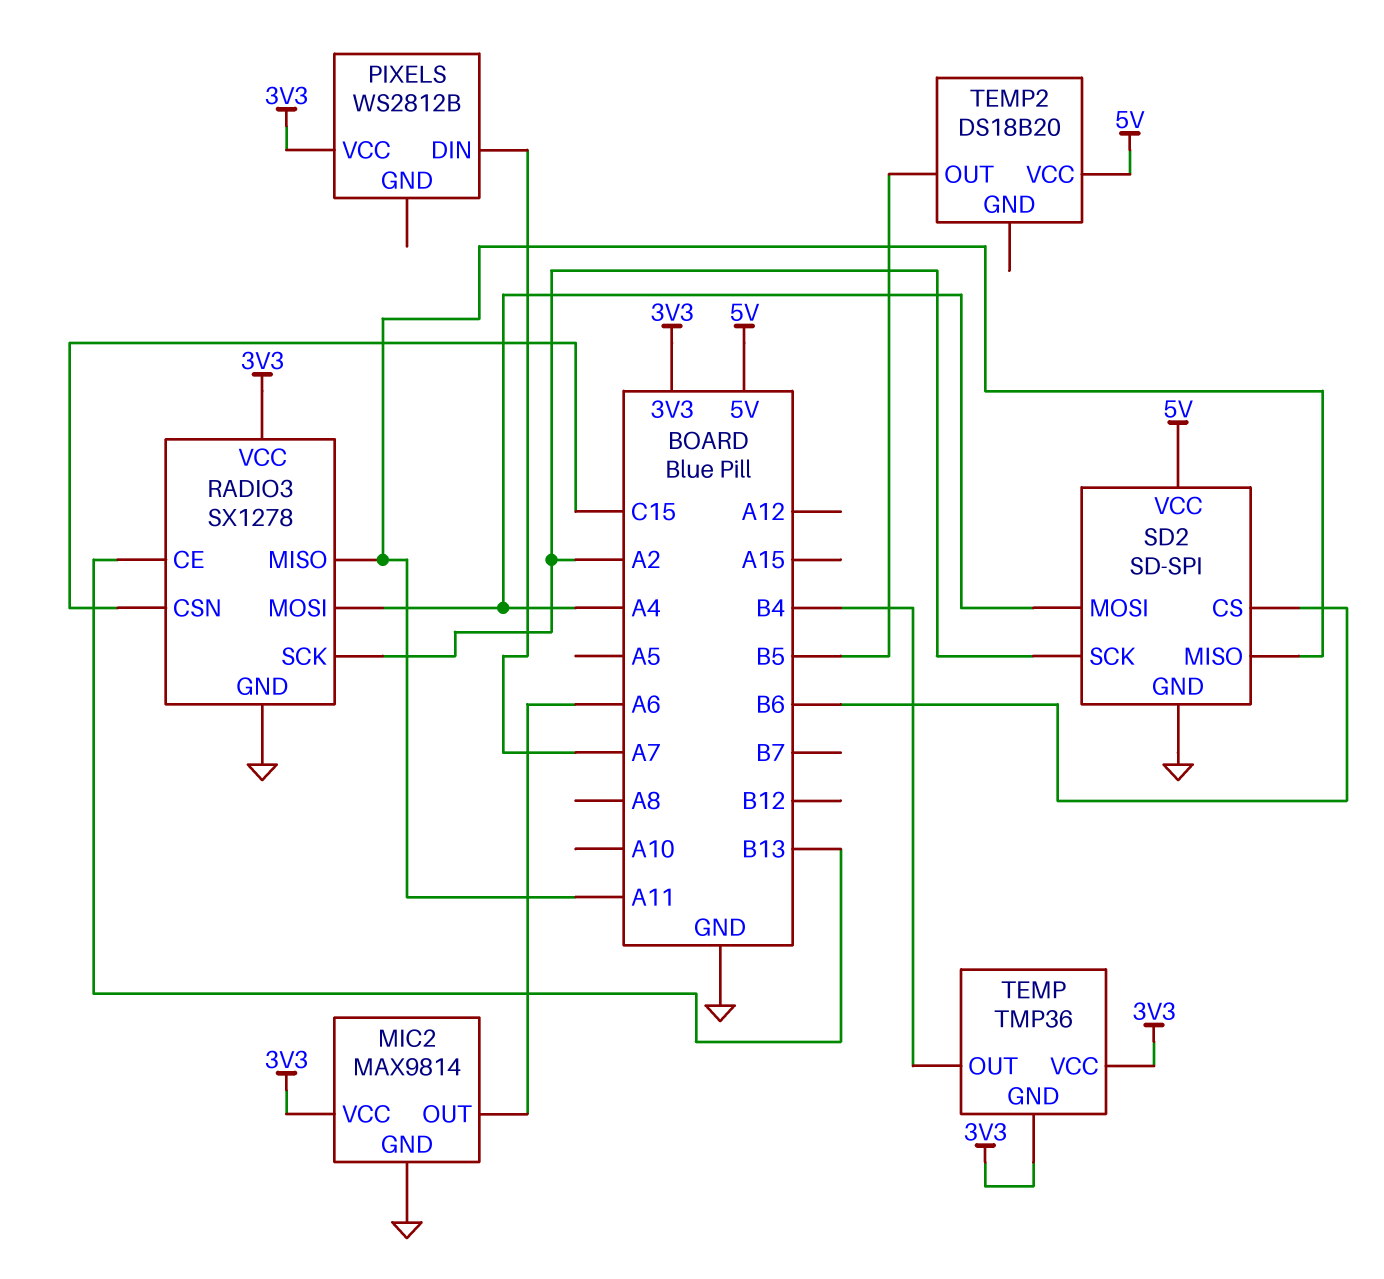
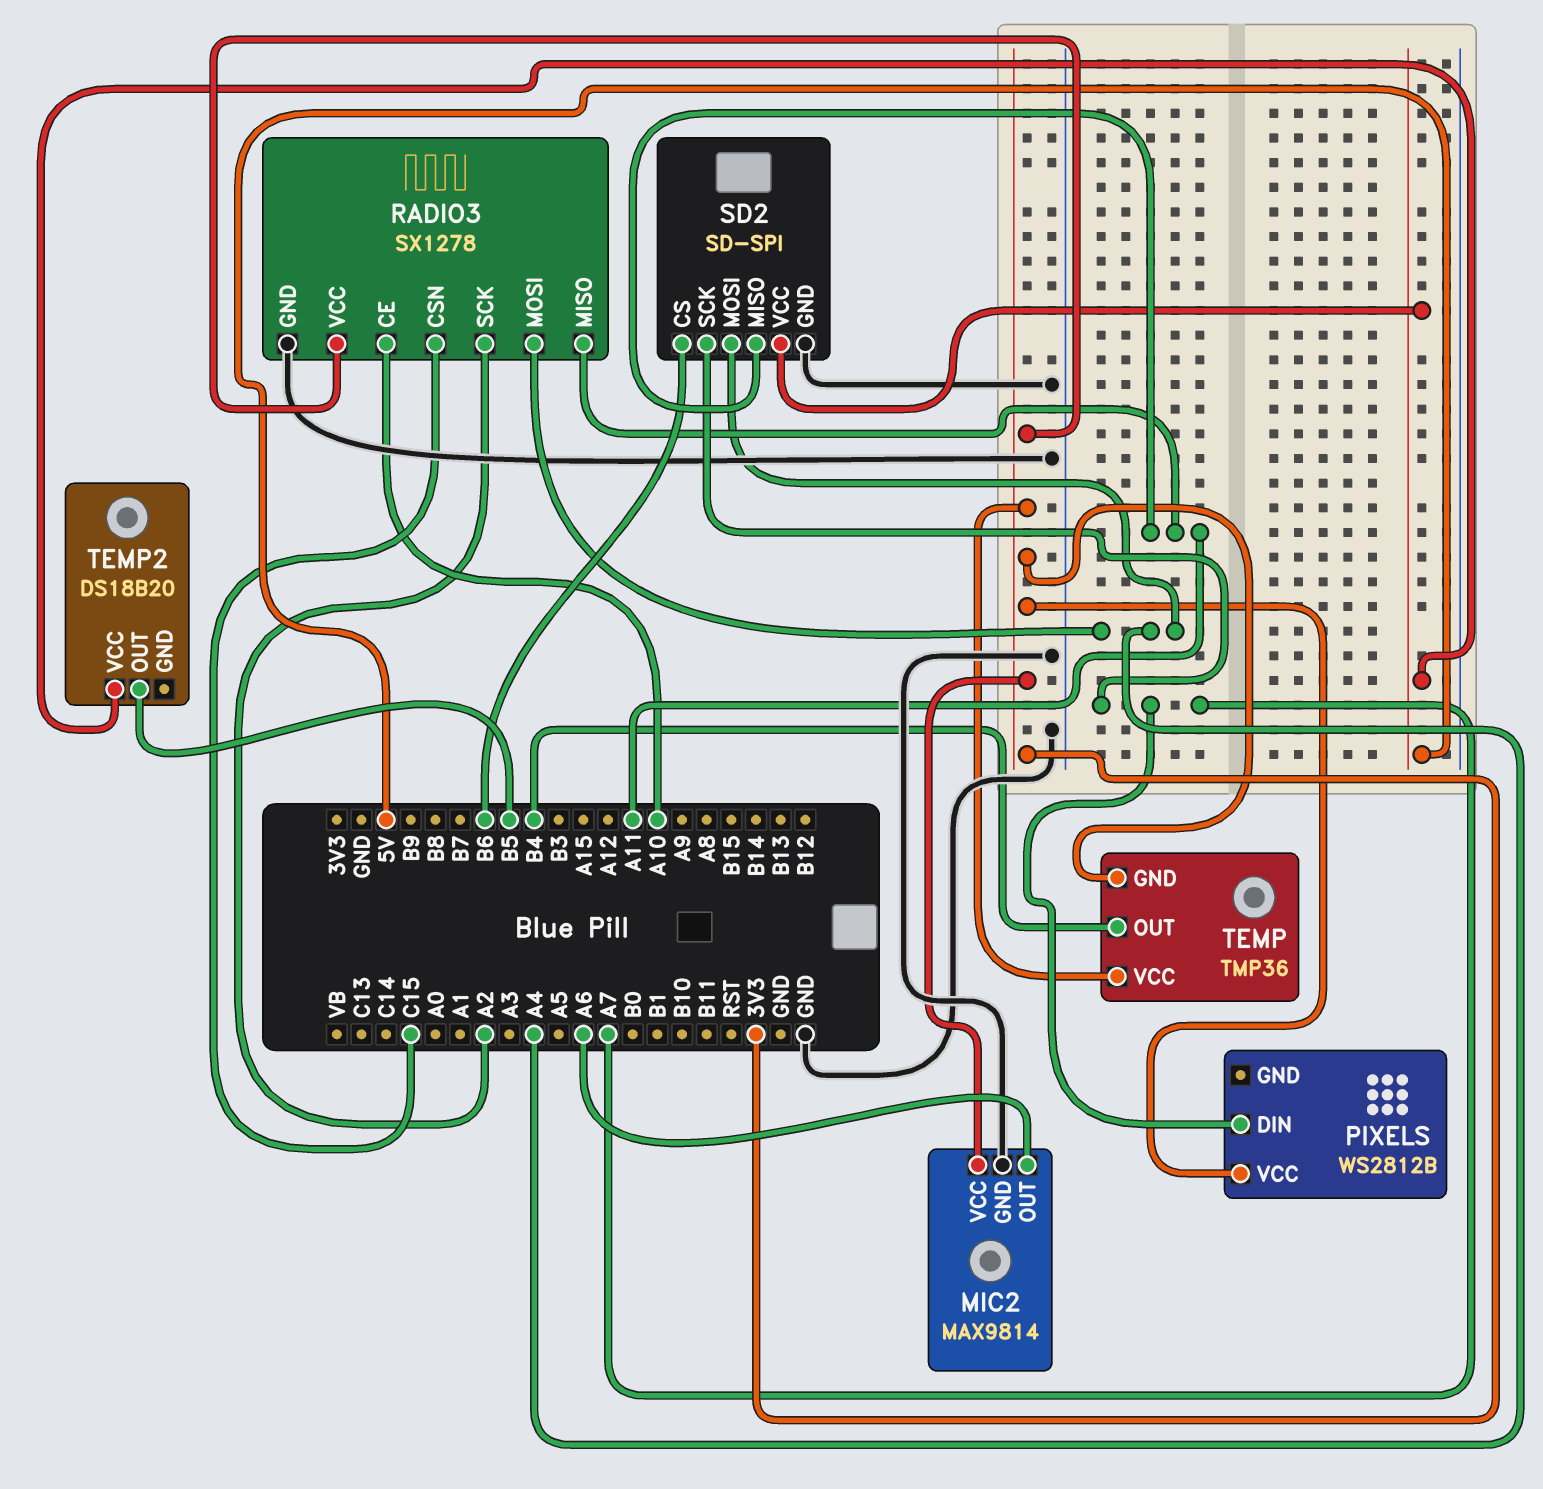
RADIO3 pin CE: B13 -> A10
SD2 pin SCK: A2 -> A7

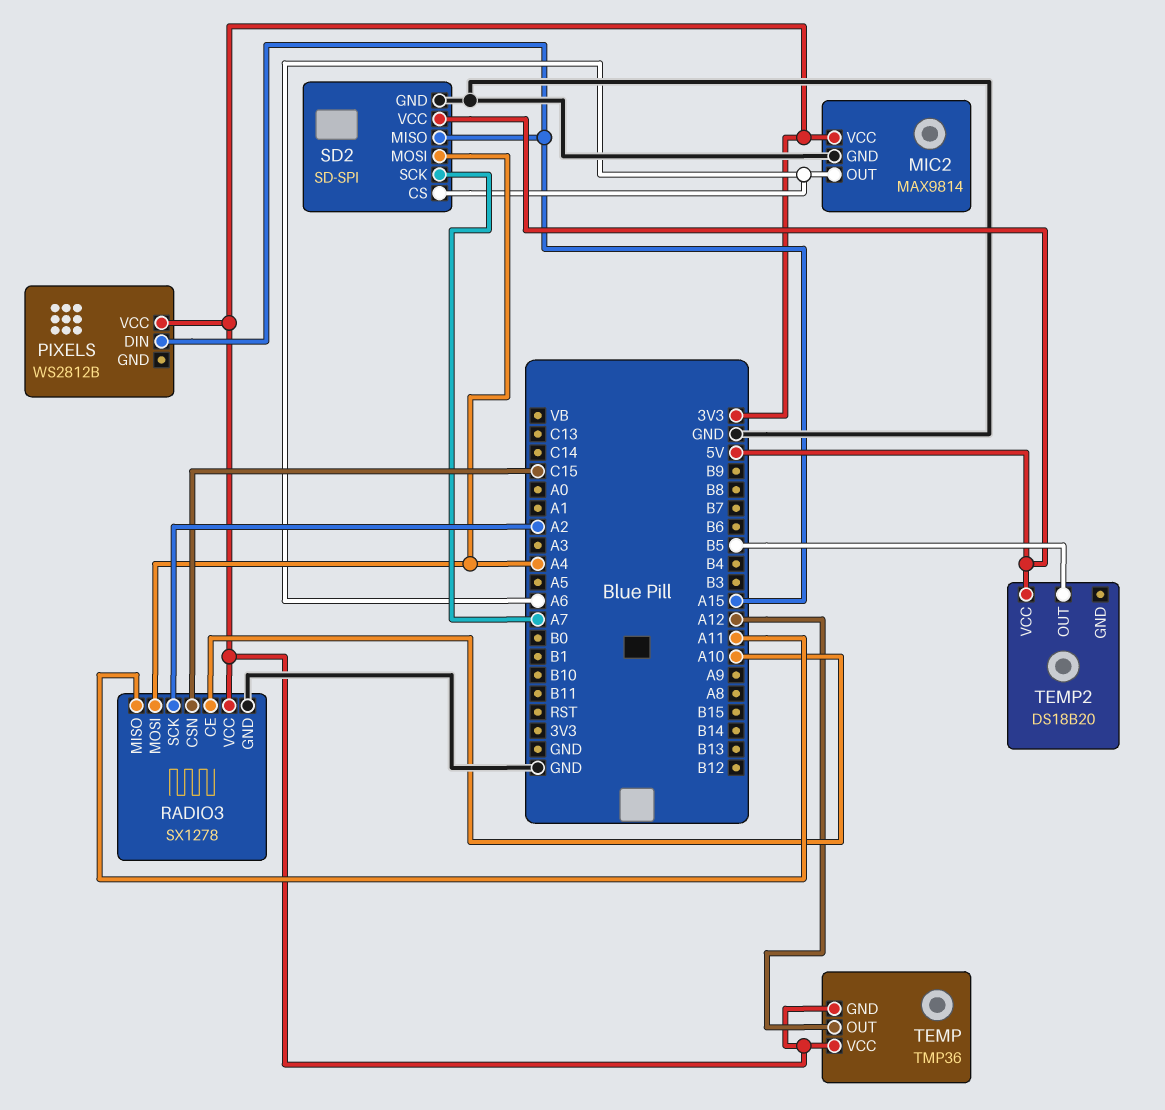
PIXELS pin DIN: A7 -> A15
SD2 pin CS: B6 -> A6
SD2 pin MISO: A11 -> A15
TEMP pin OUT: B4 -> A12

